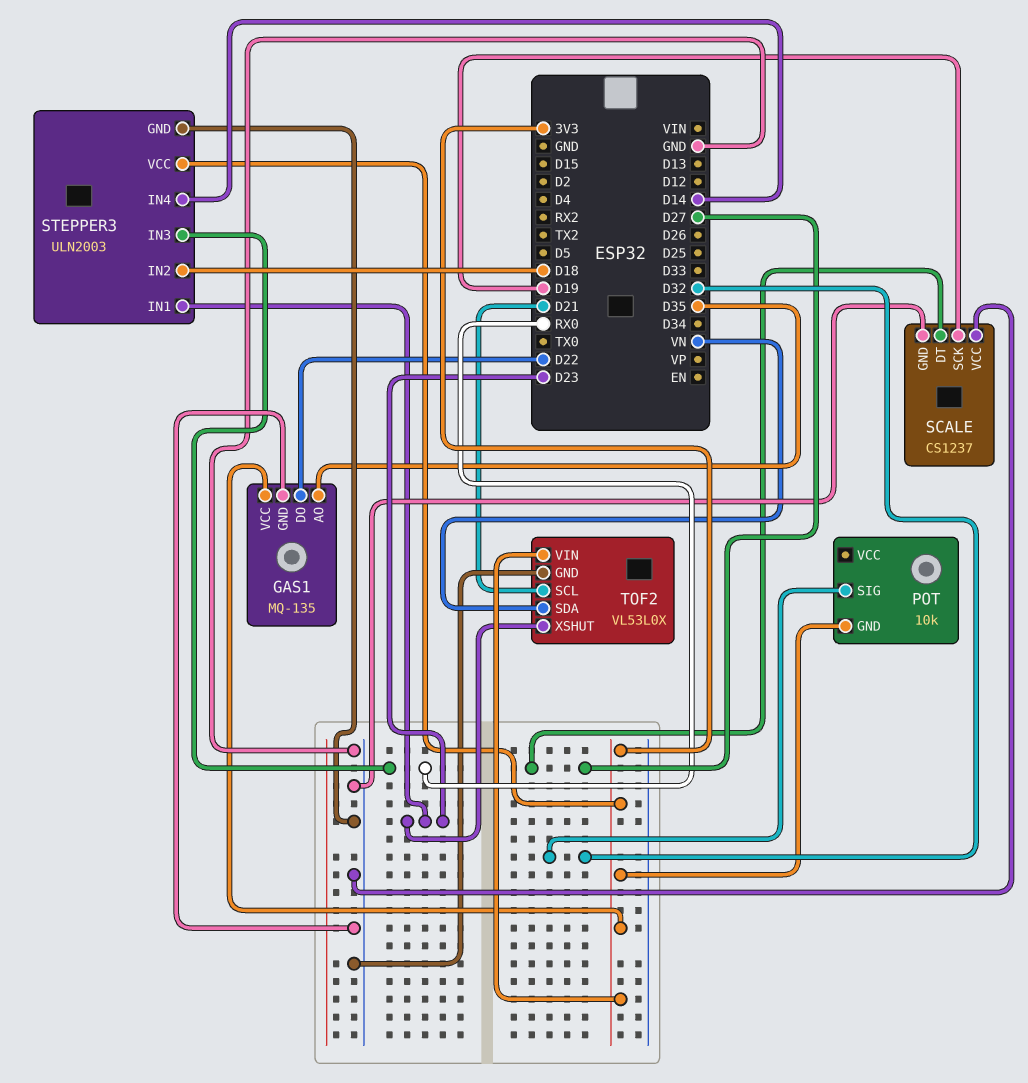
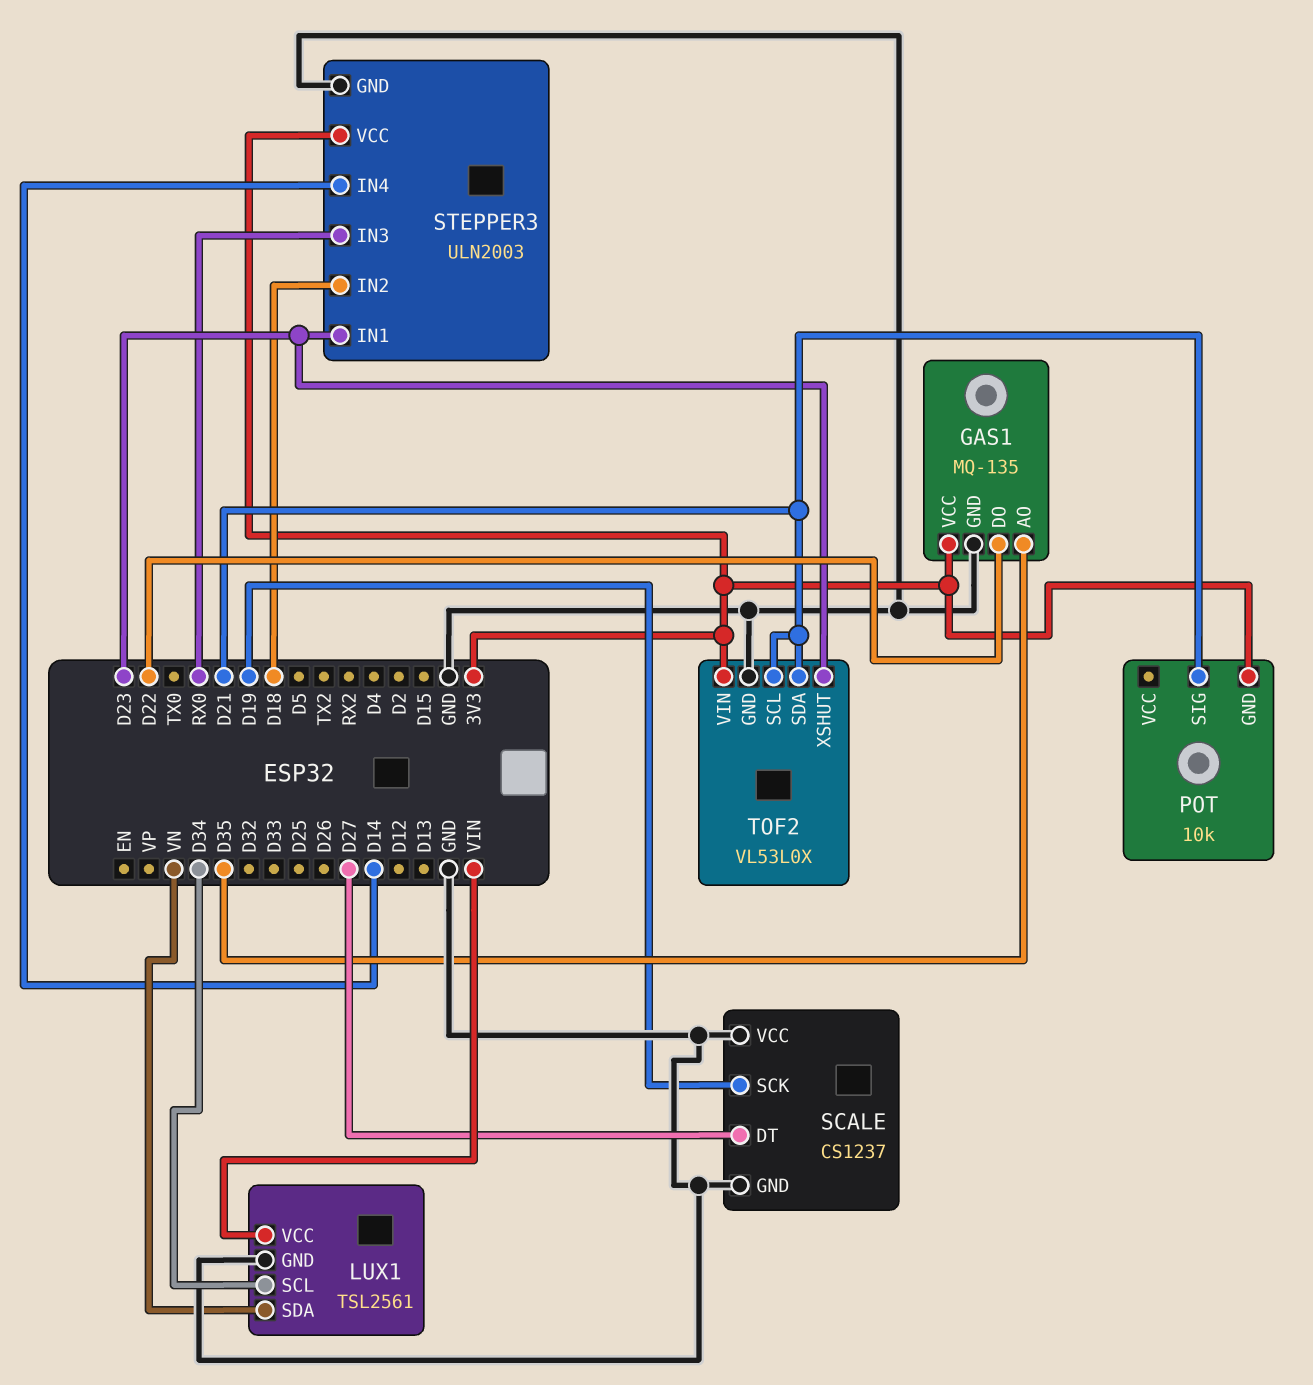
LUX1: none -> TSL2561
LUX1 pin GND: none -> GND
LUX1 pin SCL: none -> D34
LUX1 pin SDA: none -> VN
LUX1 pin VCC: none -> VIN
POT pin SIG: D32 -> D21
TOF2 pin SDA: VN -> D21

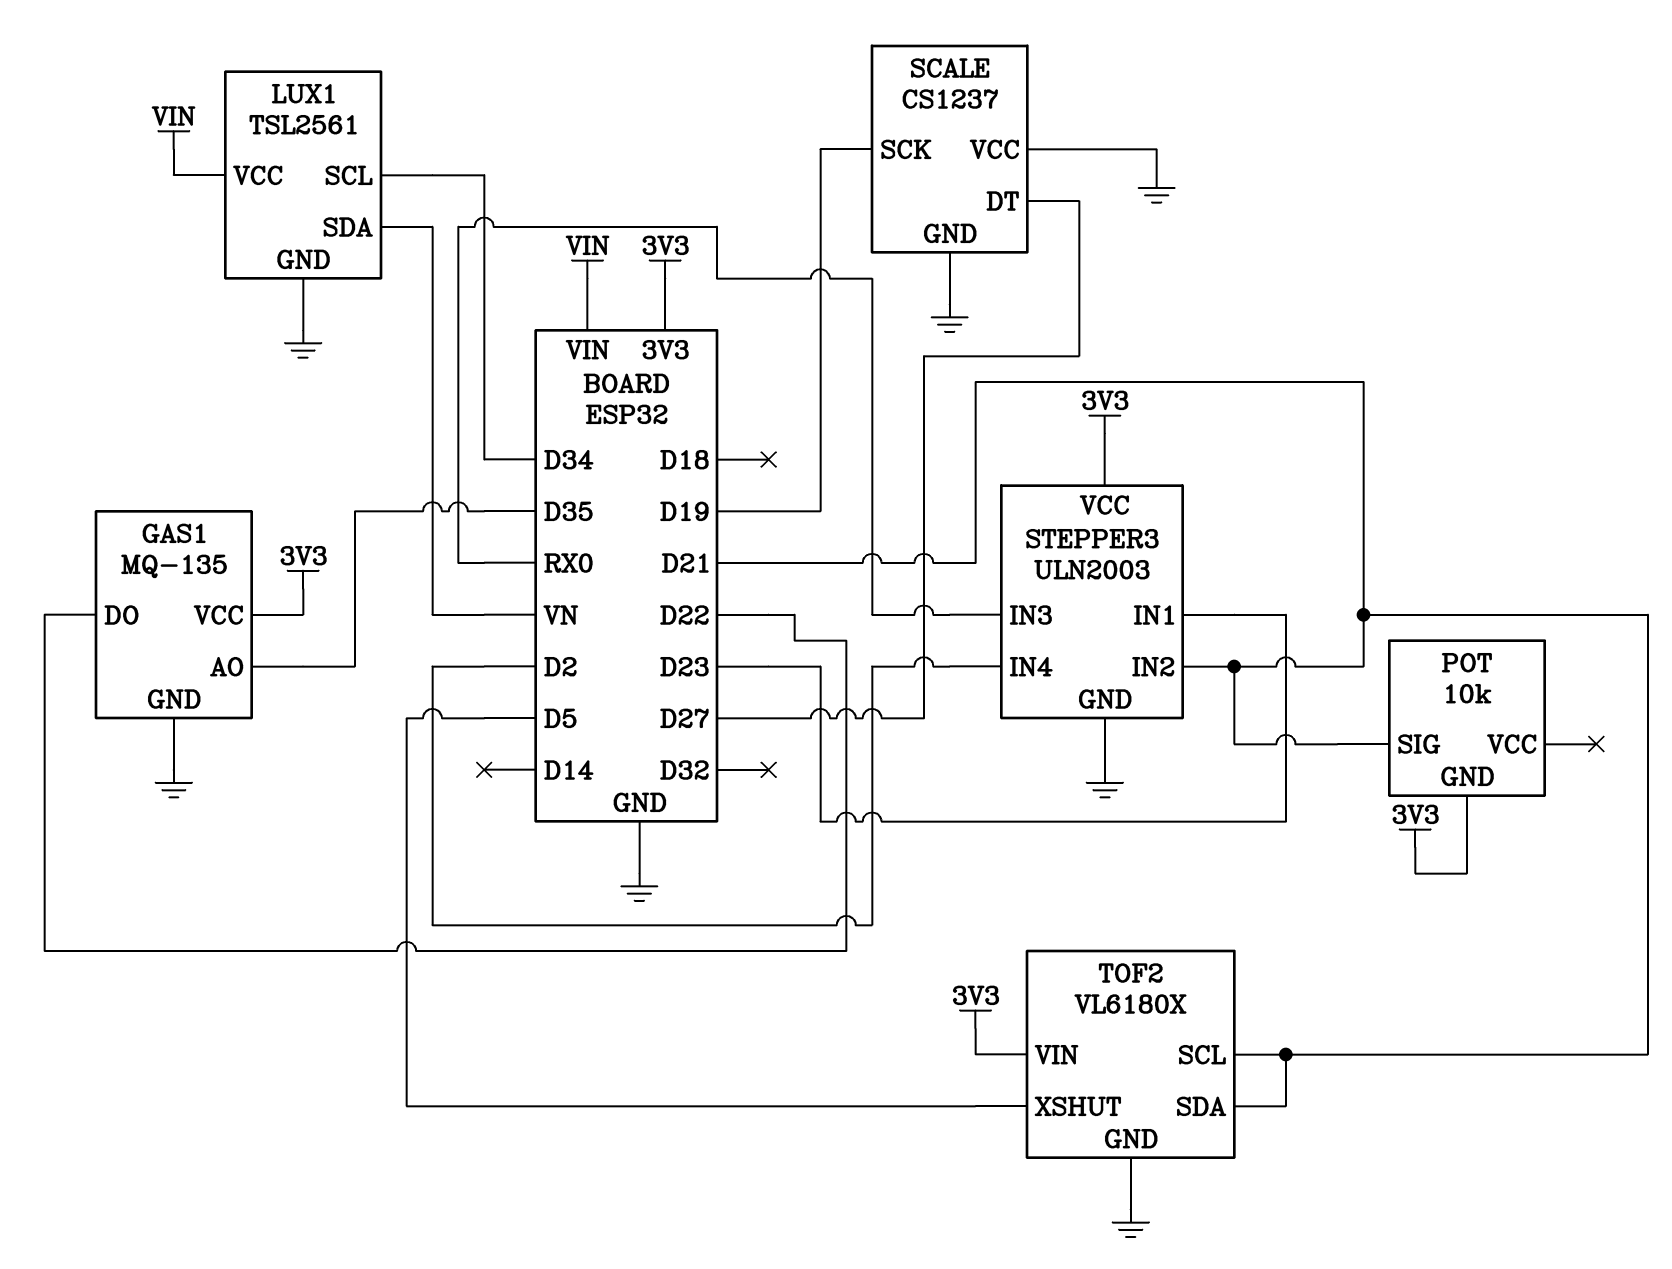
STEPPER3 pin IN2: D18 -> D21
STEPPER3 pin IN4: D14 -> D2
TOF2: VL53L0X -> VL6180X
TOF2 pin XSHUT: D23 -> D5

